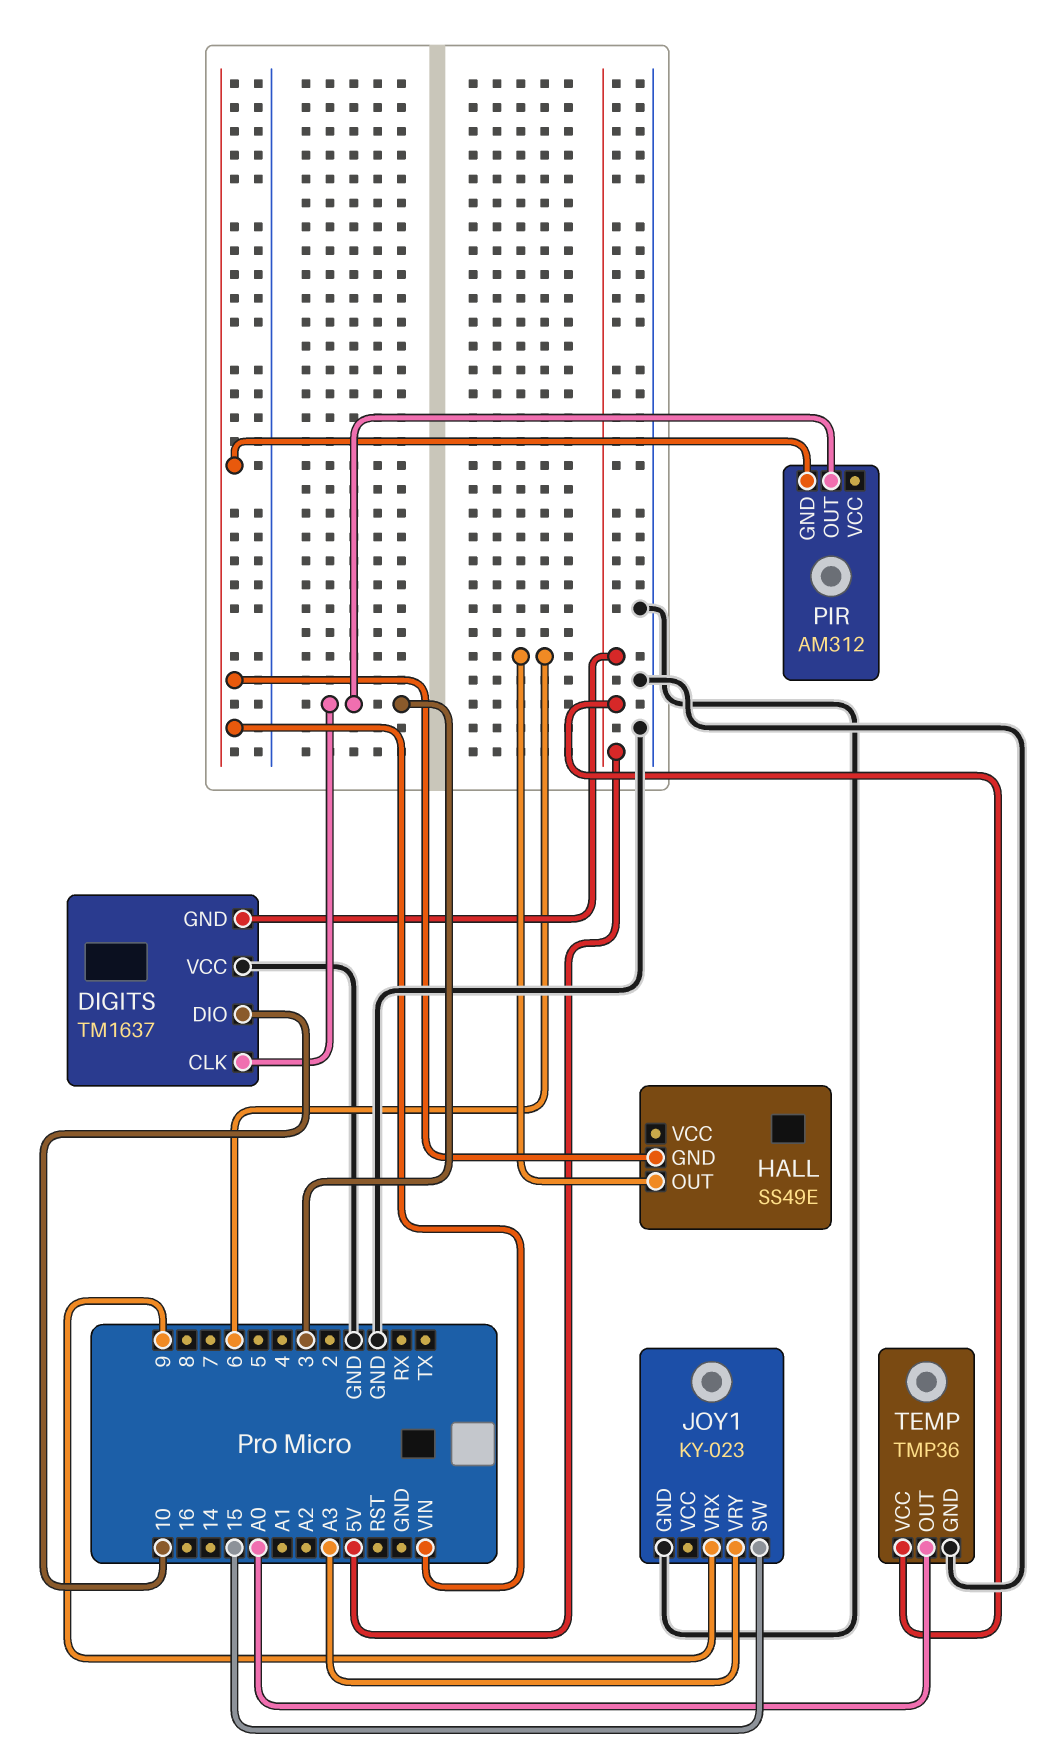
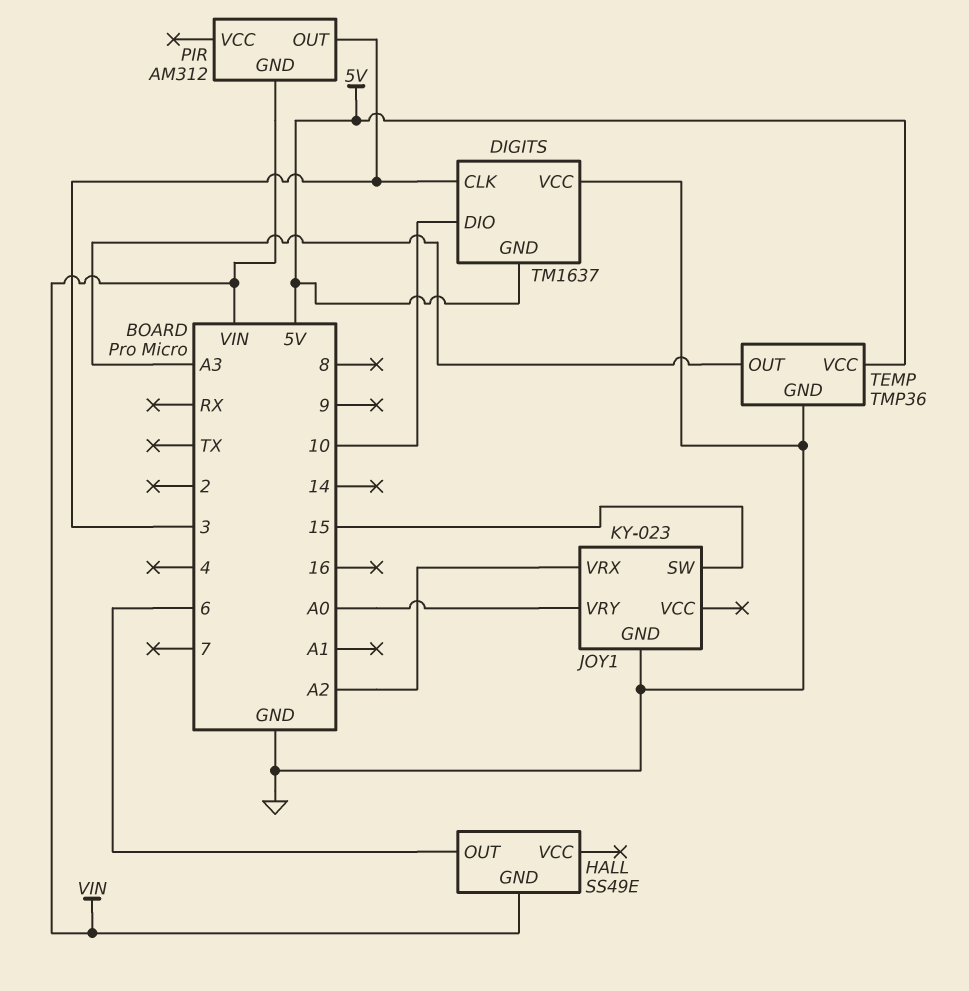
JOY1 pin VRX: 9 -> A2
JOY1 pin VRY: A3 -> A0
TEMP pin OUT: A0 -> A3

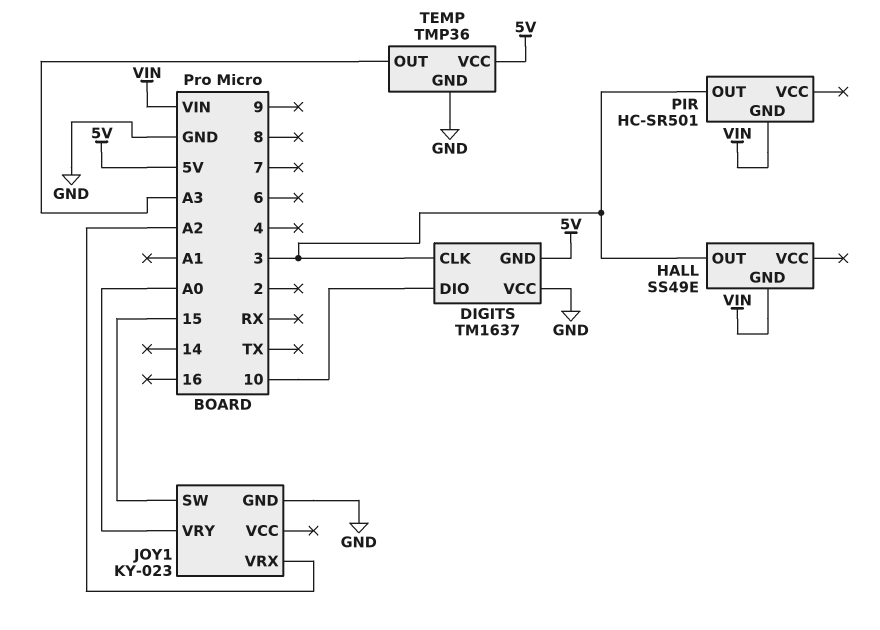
HALL pin OUT: 6 -> 3
PIR: AM312 -> HC-SR501

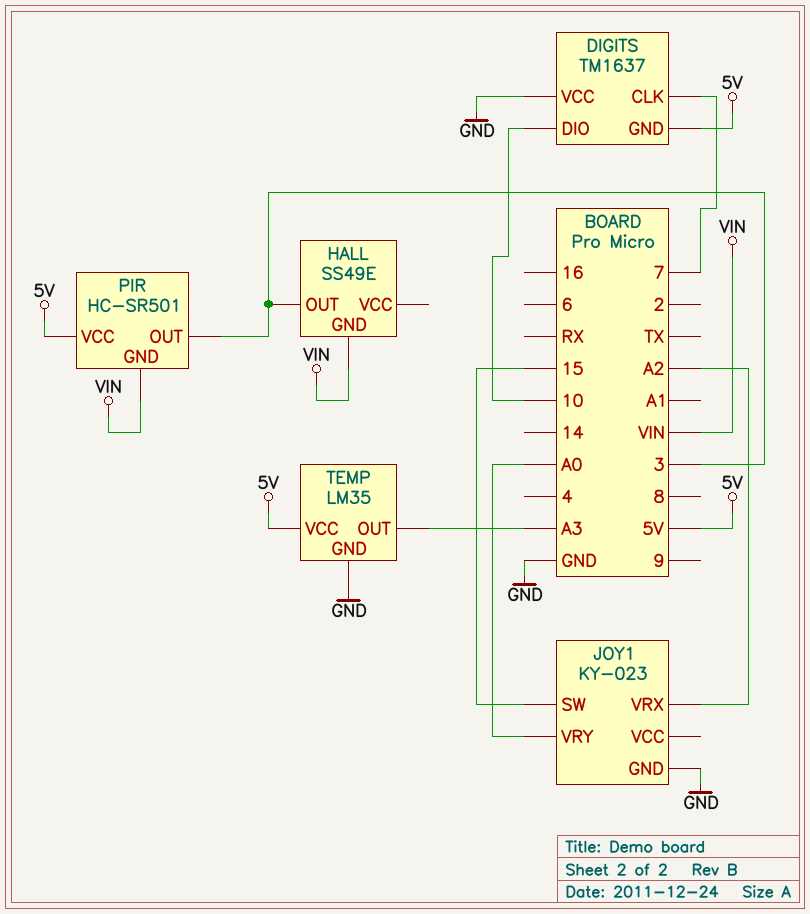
DIGITS pin CLK: 3 -> 7
PIR pin VCC: none -> 5V
TEMP: TMP36 -> LM35

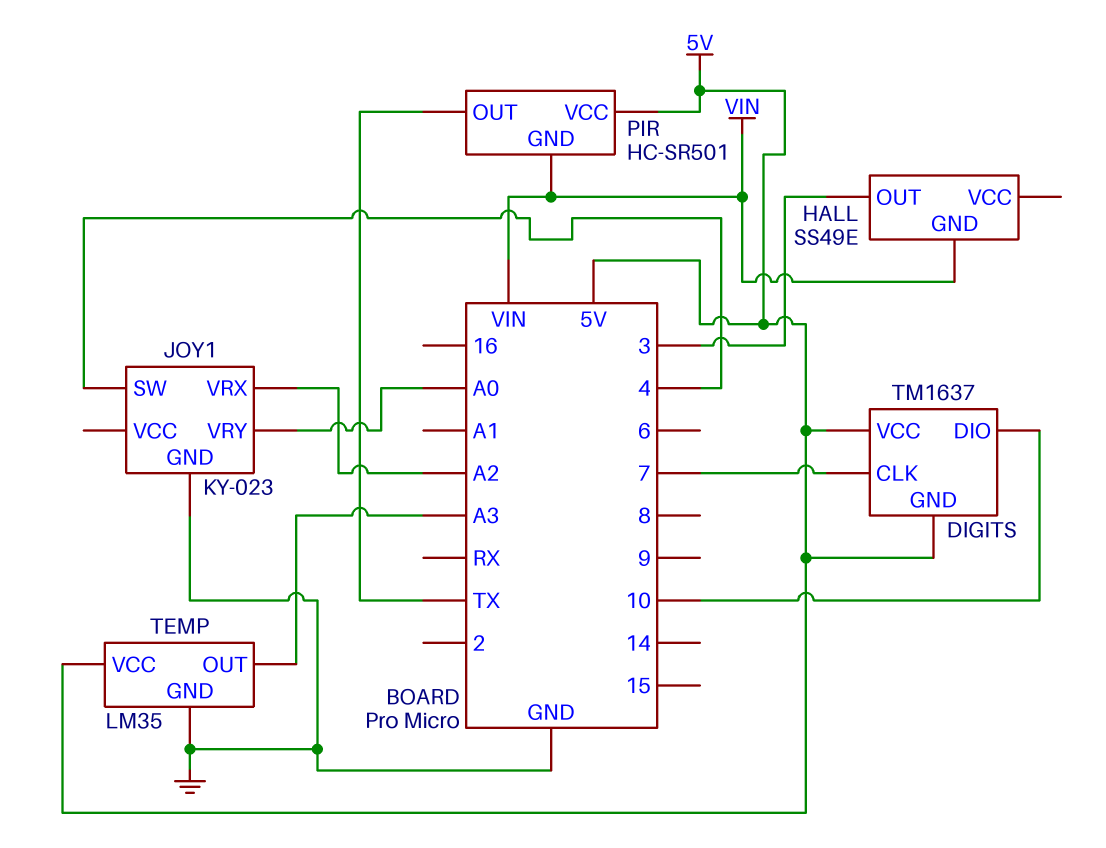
DIGITS pin VCC: GND -> 5V
JOY1 pin SW: 15 -> 4
PIR pin OUT: 3 -> TX

